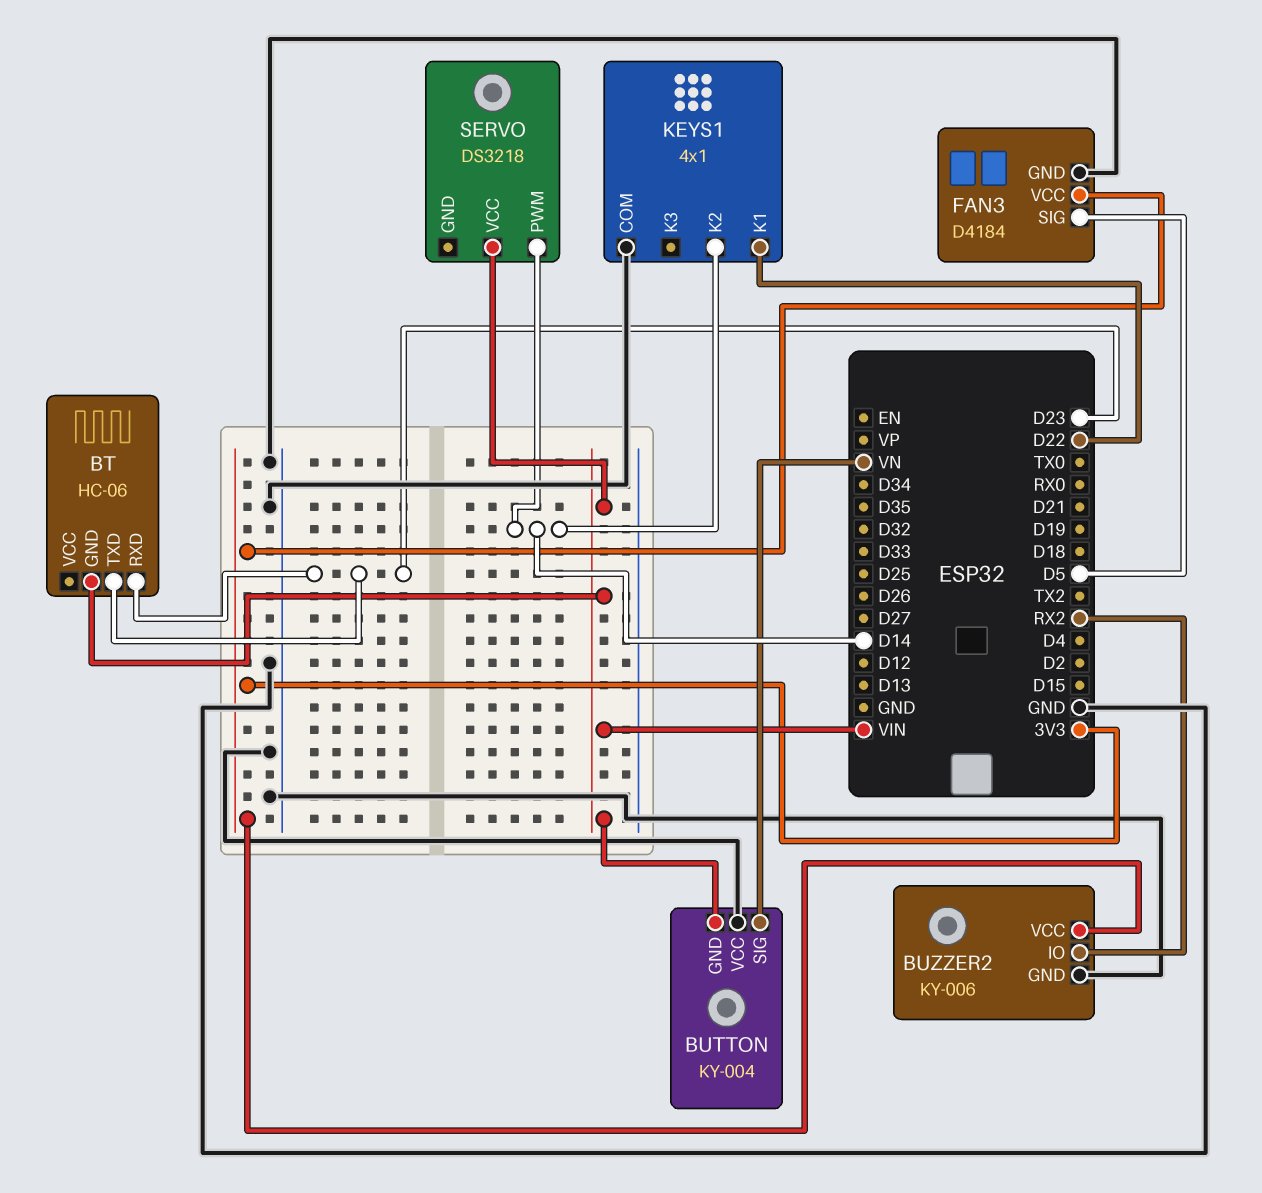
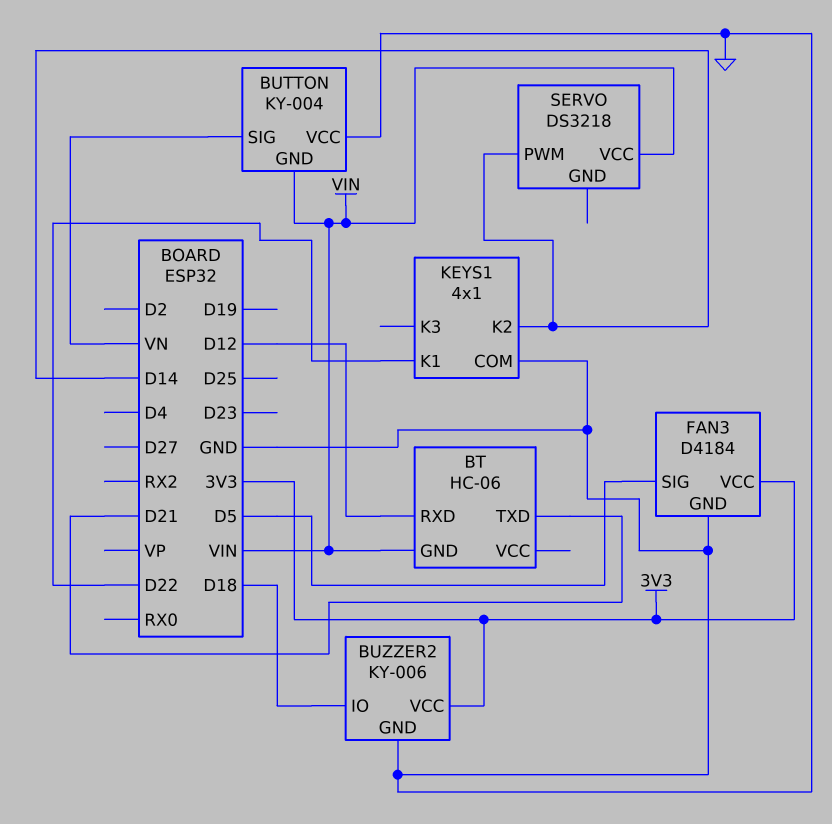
BT pin RXD: D23 -> D12
BT pin TXD: D23 -> D21
BUZZER2 pin IO: RX2 -> D18

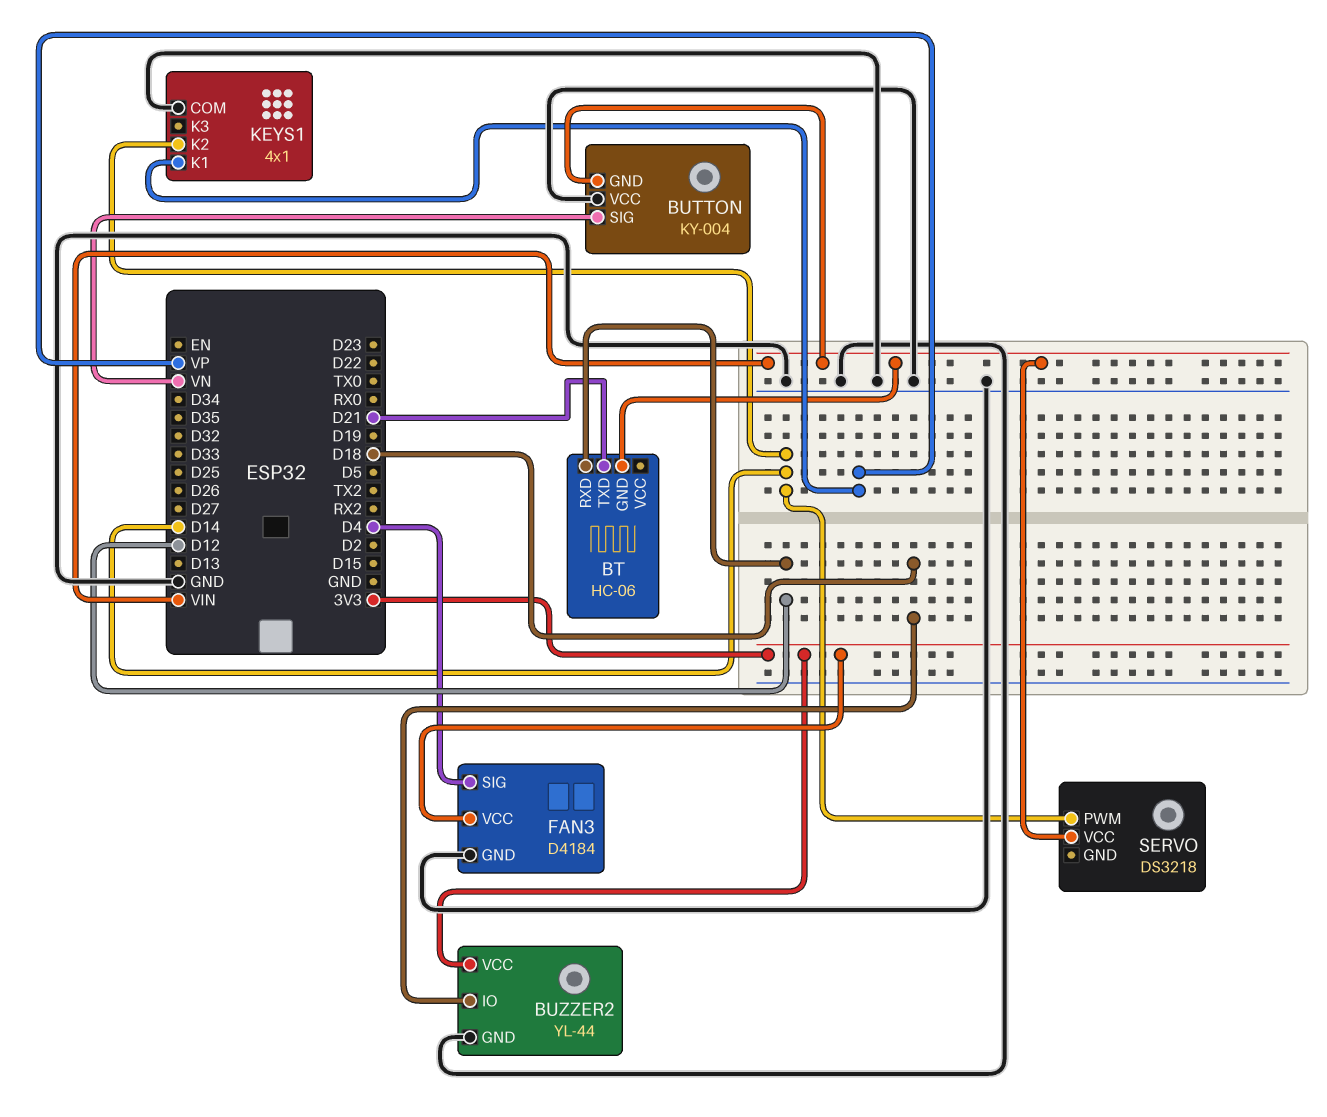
BUZZER2: KY-006 -> YL-44
FAN3 pin SIG: D5 -> D4
KEYS1 pin K1: D22 -> VP

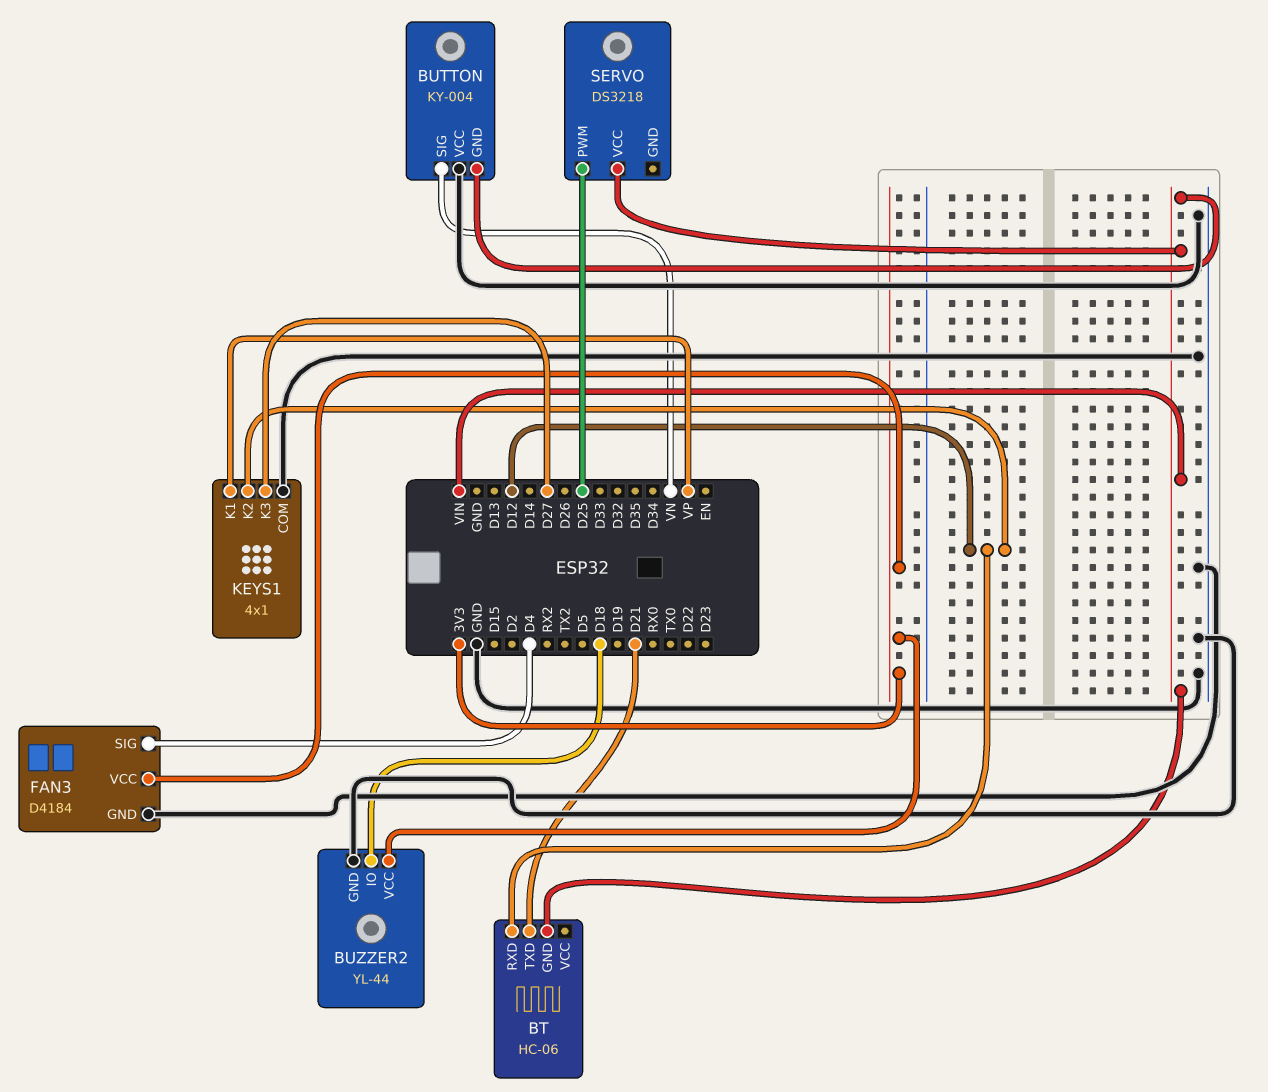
KEYS1 pin K2: D14 -> D12
KEYS1 pin K3: none -> D27
SERVO pin PWM: D14 -> D25

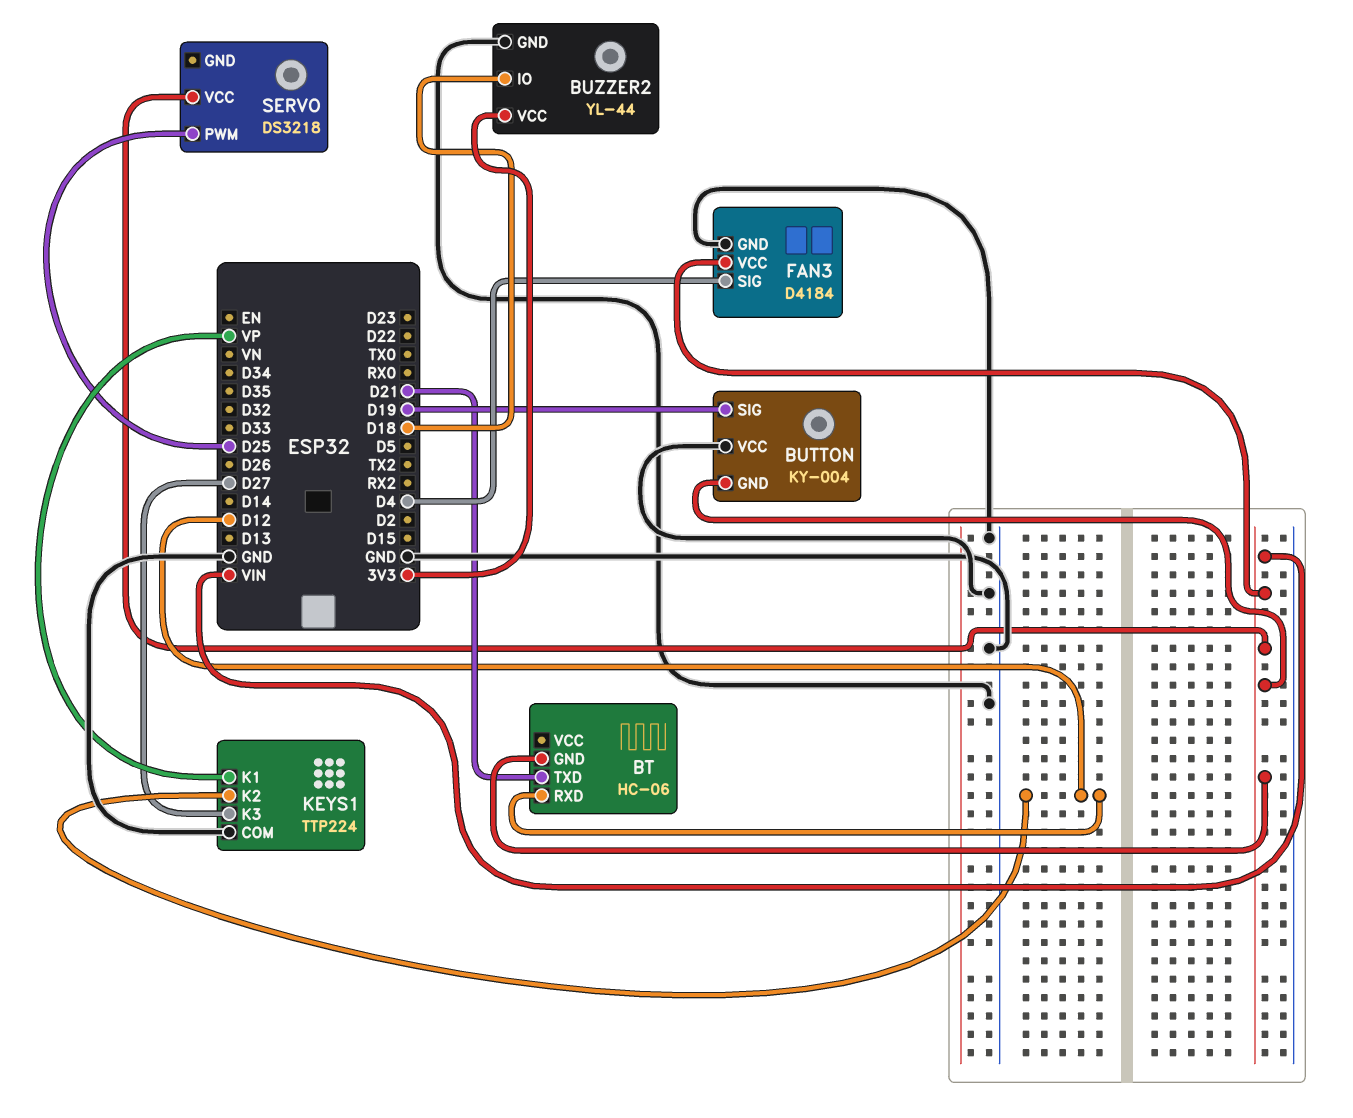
BUTTON pin SIG: VN -> D19
FAN3 pin VCC: 3V3 -> VIN
KEYS1: 4x1 -> TTP224

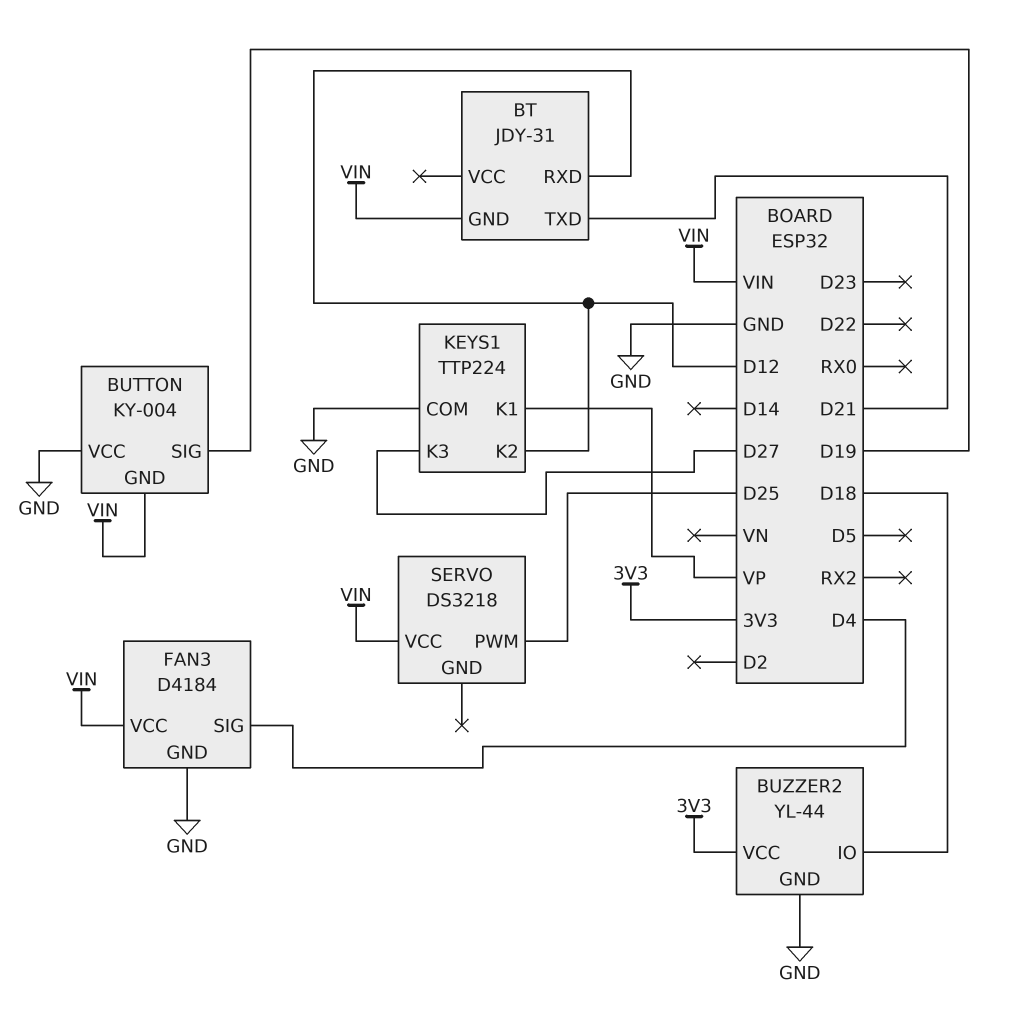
BT: HC-06 -> JDY-31

